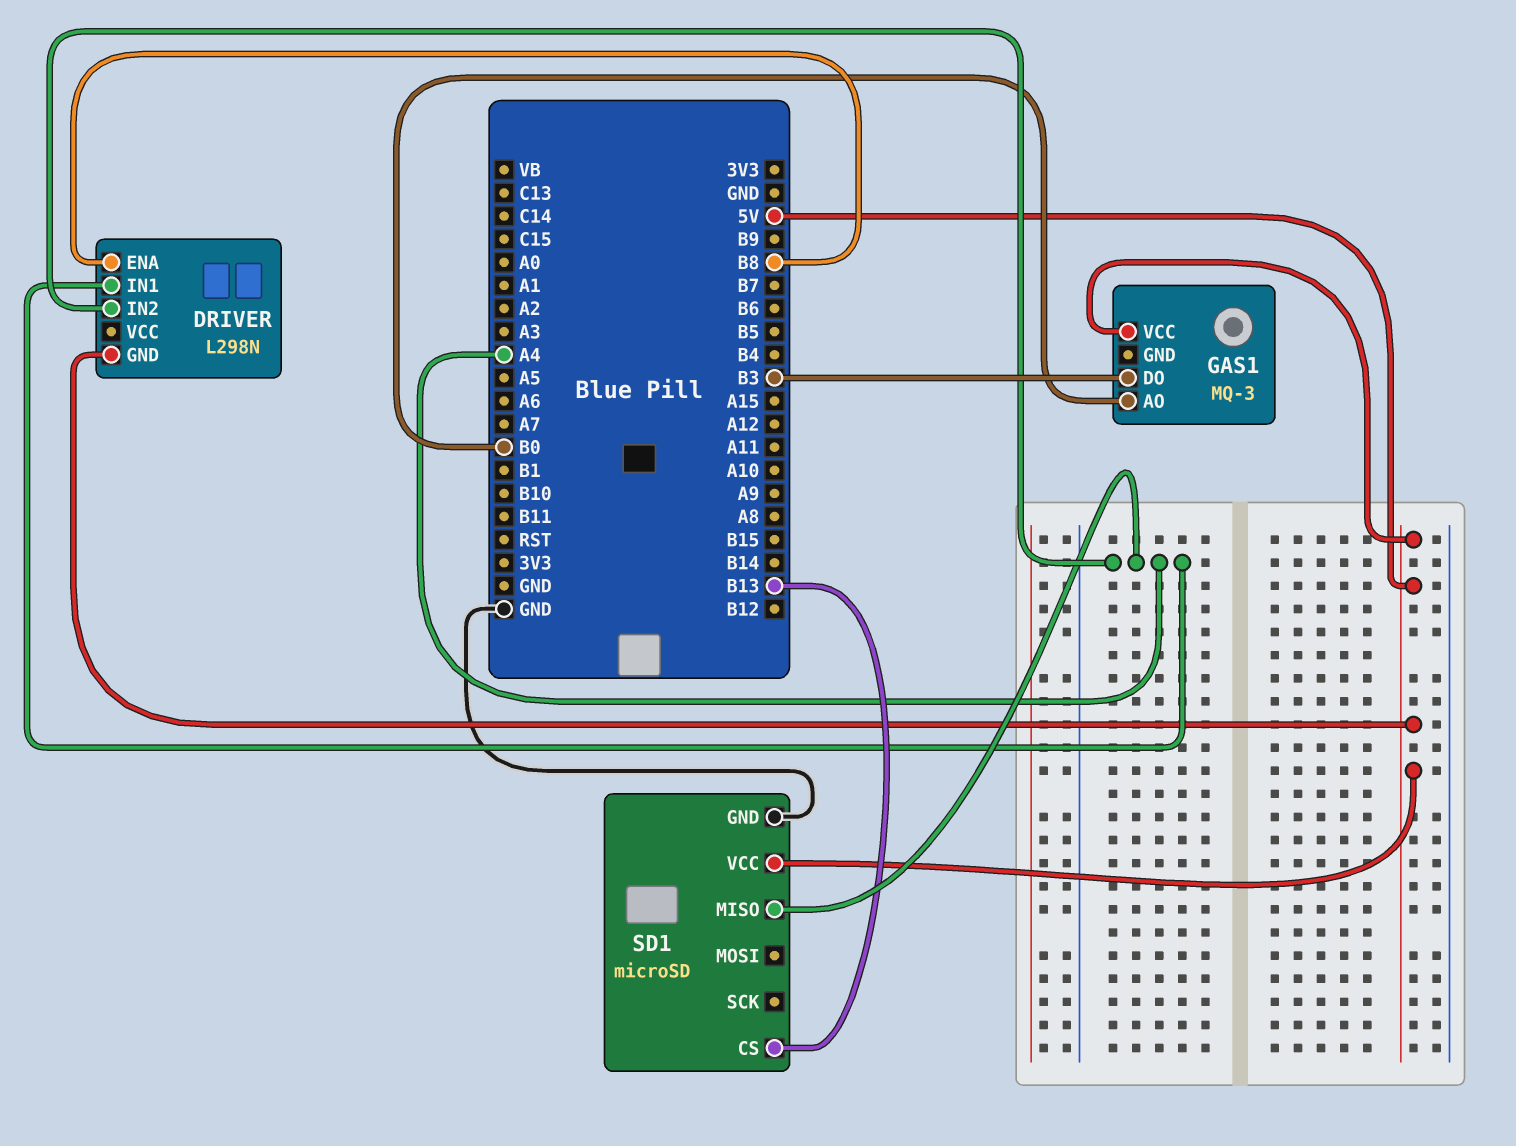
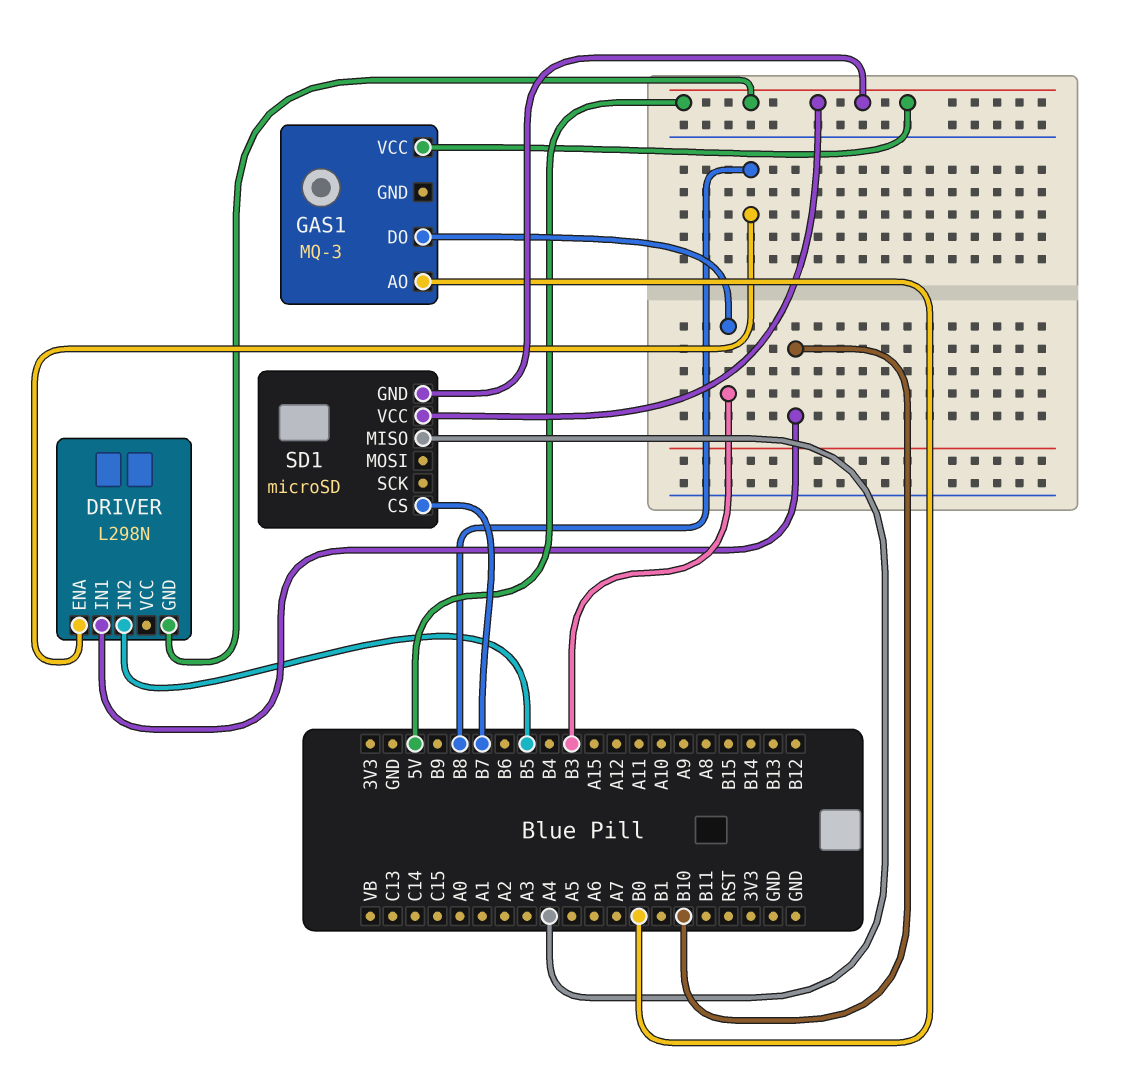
DRIVER pin IN1: A4 -> B10
DRIVER pin IN2: A4 -> B5
SD1 pin CS: B13 -> B7
SD1 pin GND: GND -> 5V

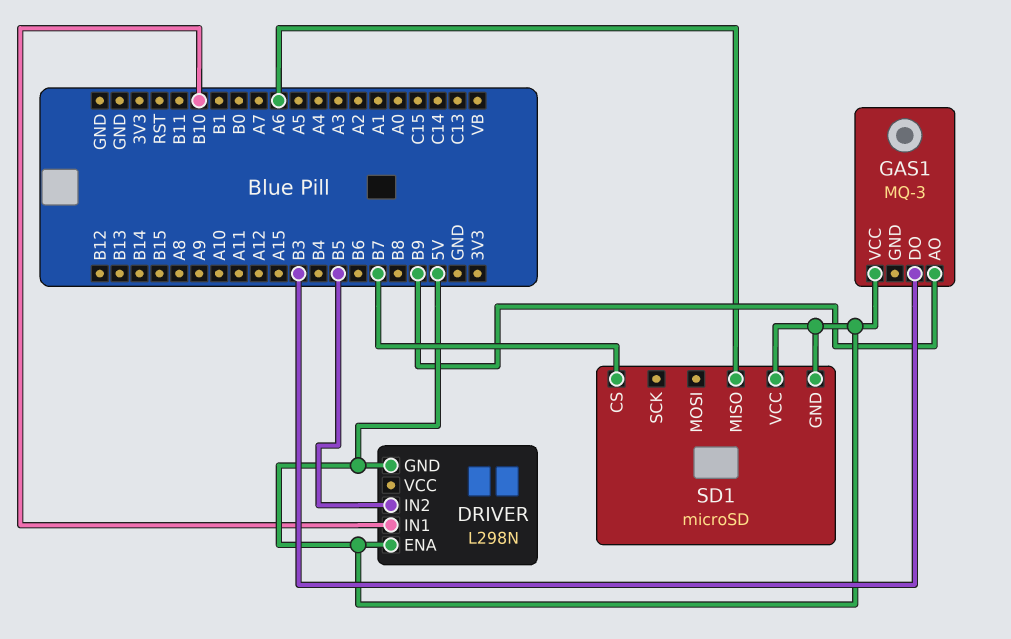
DRIVER pin ENA: B8 -> 5V
GAS1 pin AO: B0 -> B9
SD1 pin MISO: A4 -> A6

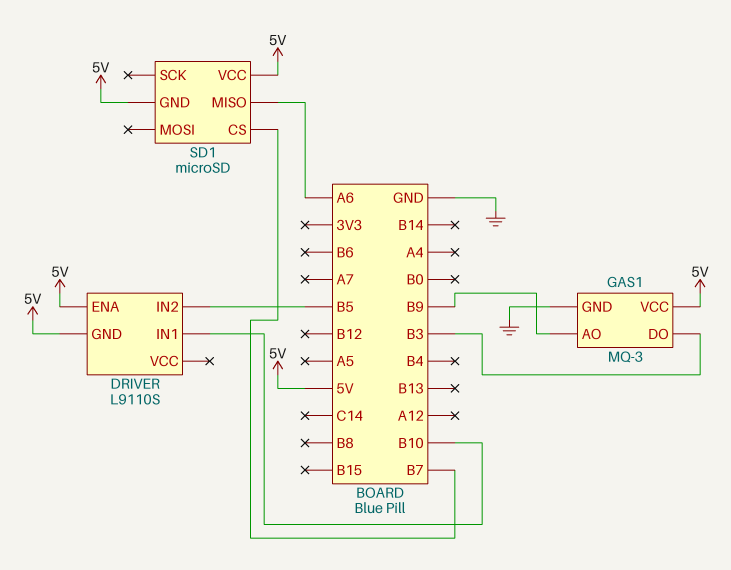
DRIVER: L298N -> L9110S
GAS1 pin GND: none -> GND

